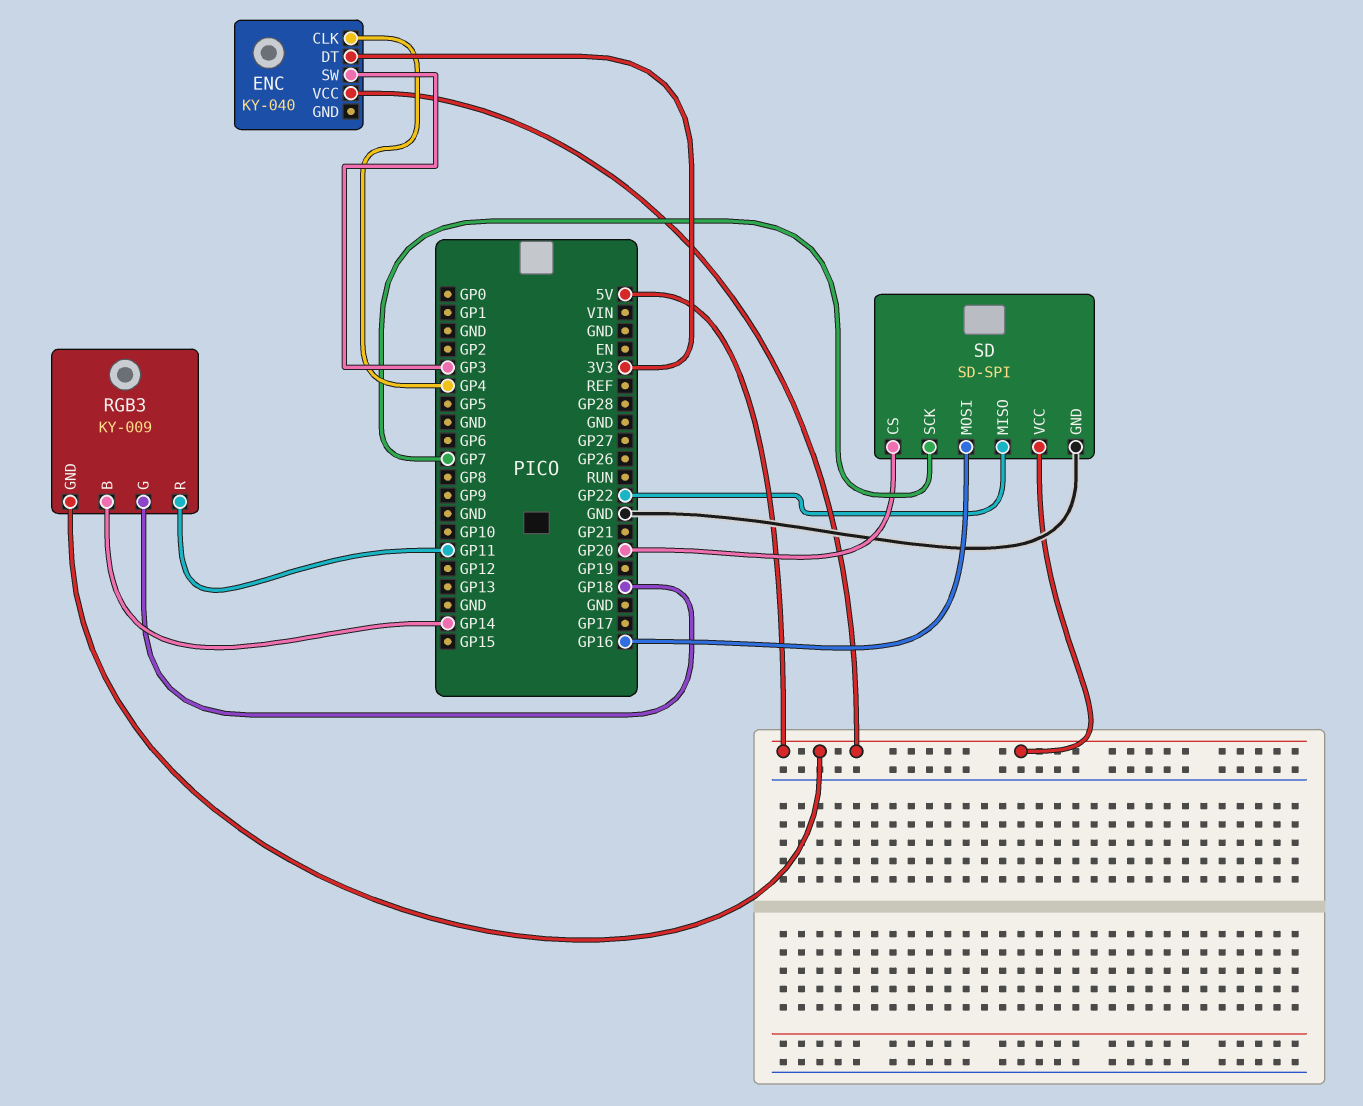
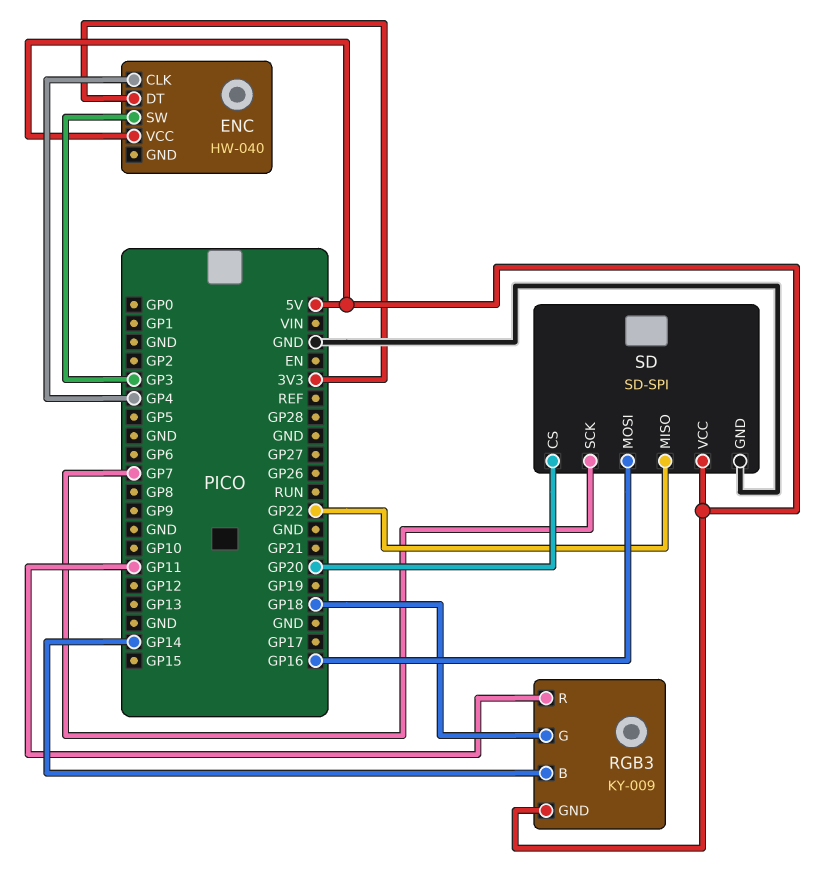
ENC: KY-040 -> HW-040

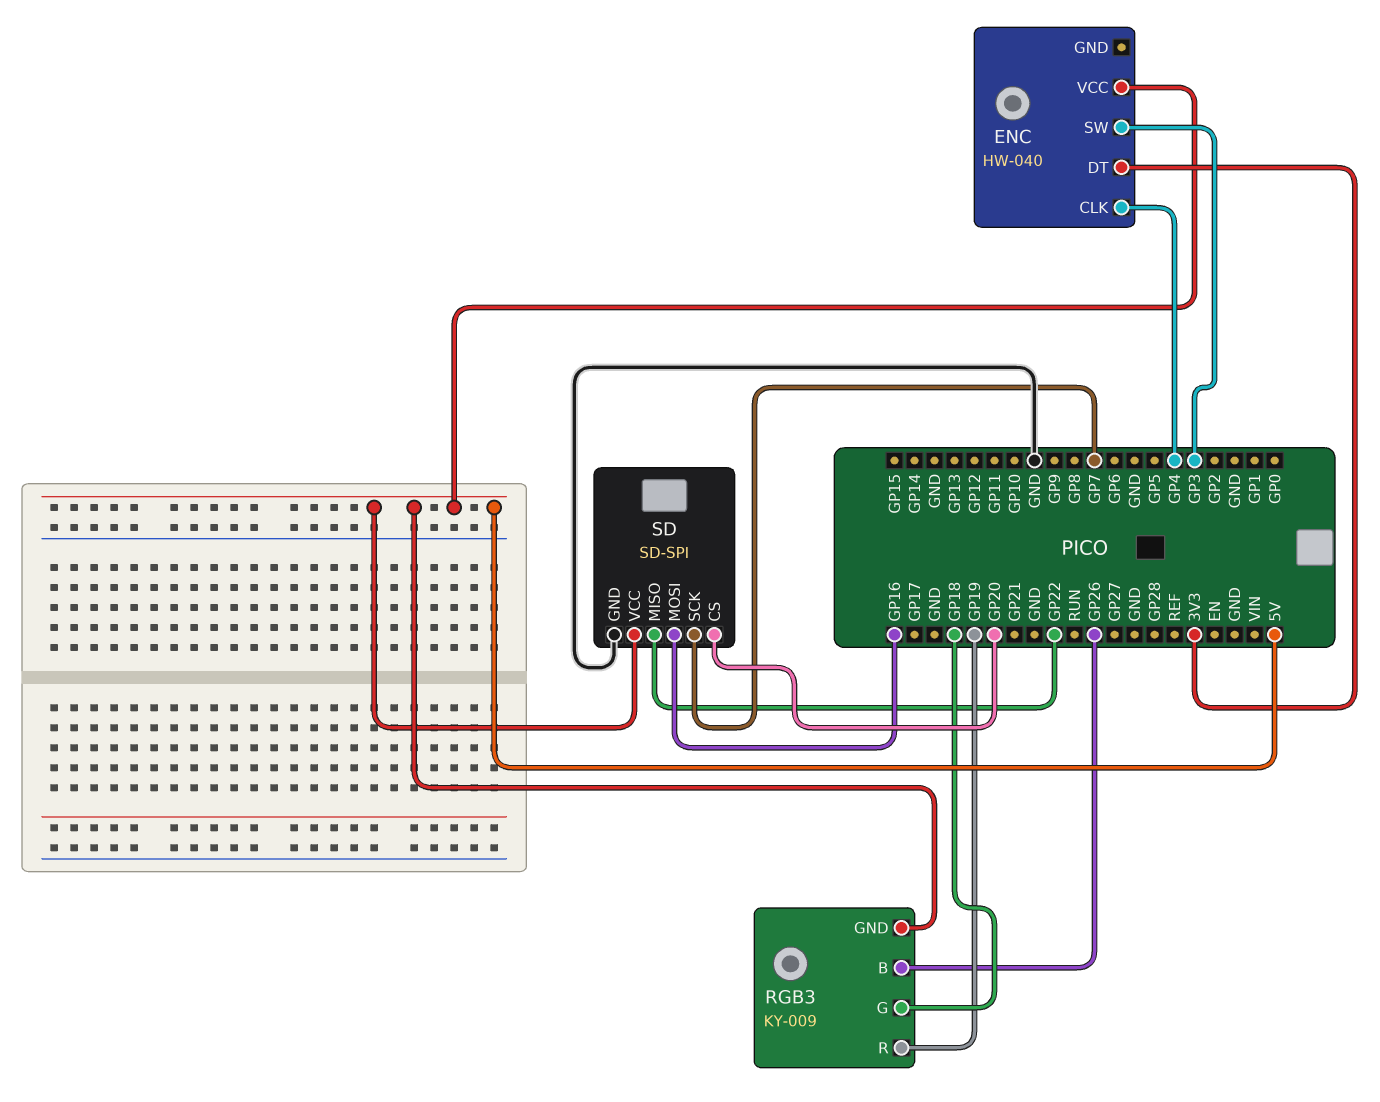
RGB3 pin B: GP14 -> GP26
RGB3 pin R: GP11 -> GP19

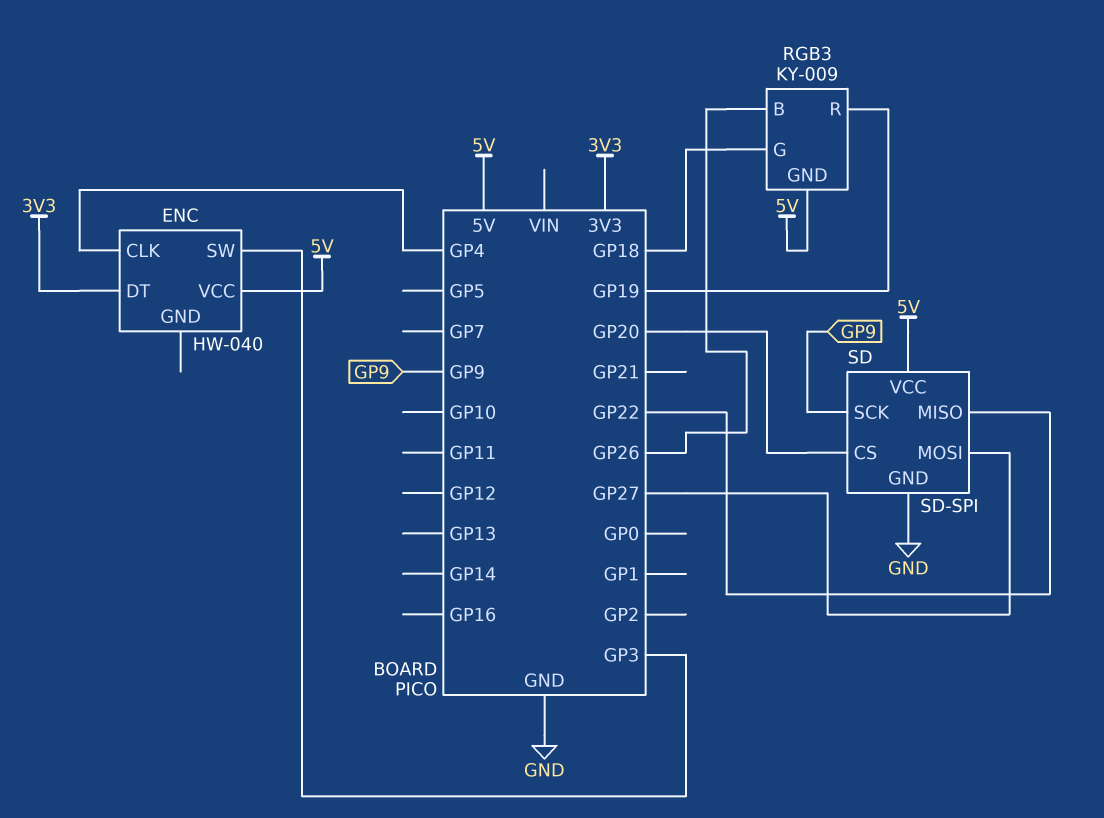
SD pin MOSI: GP16 -> GP27
SD pin SCK: GP7 -> GP9

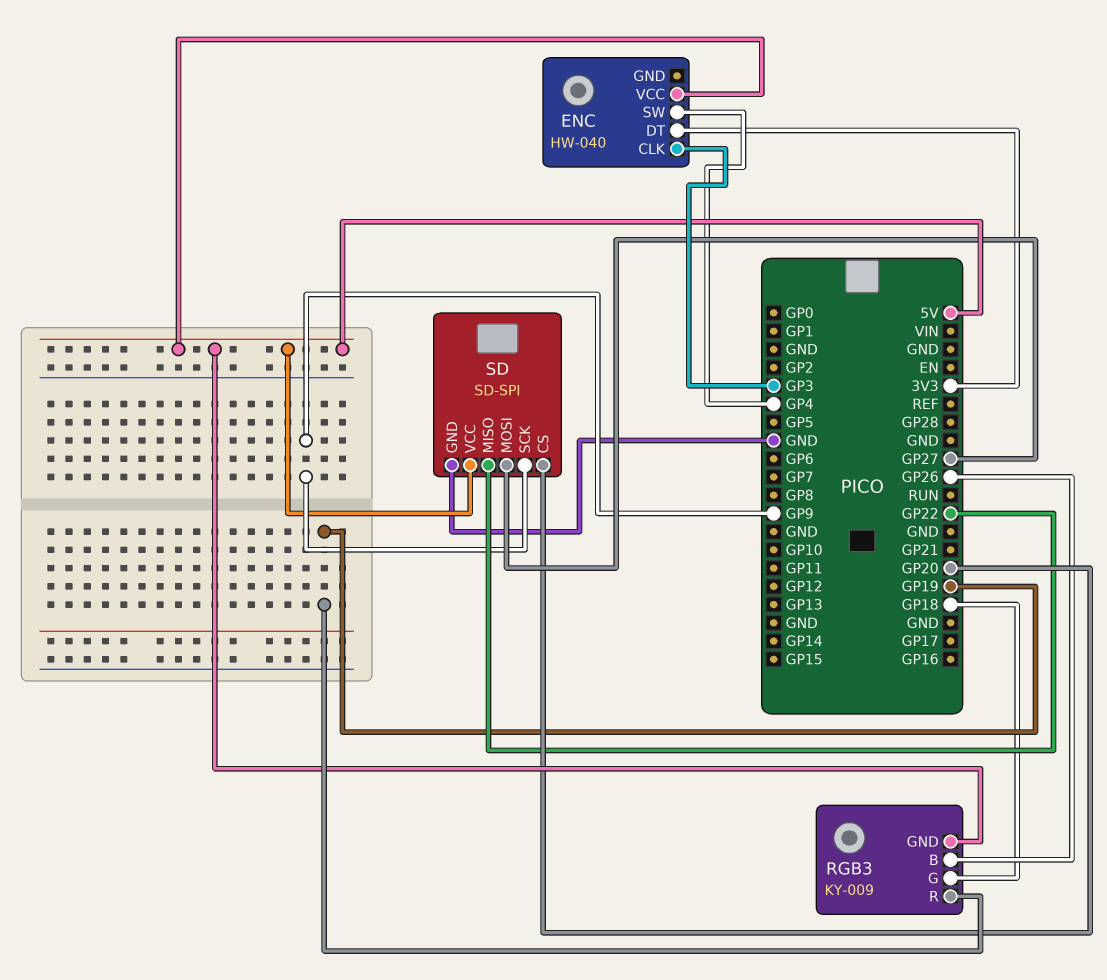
ENC pin CLK: GP4 -> GP3
ENC pin SW: GP3 -> GP4

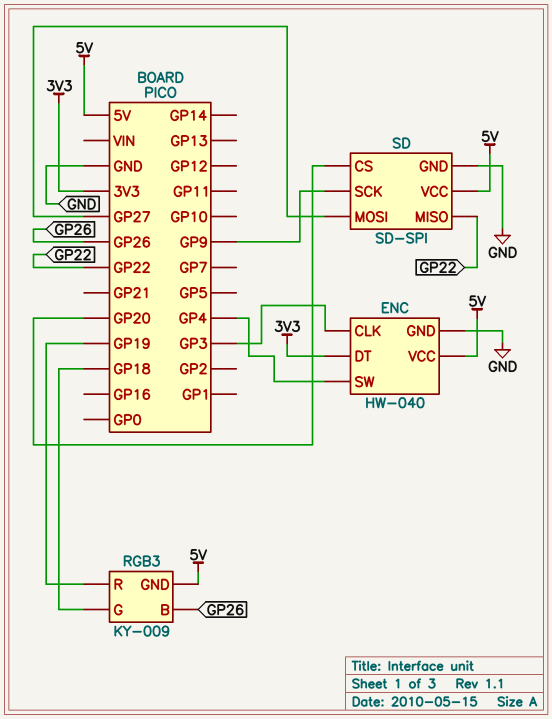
ENC pin GND: none -> GND

